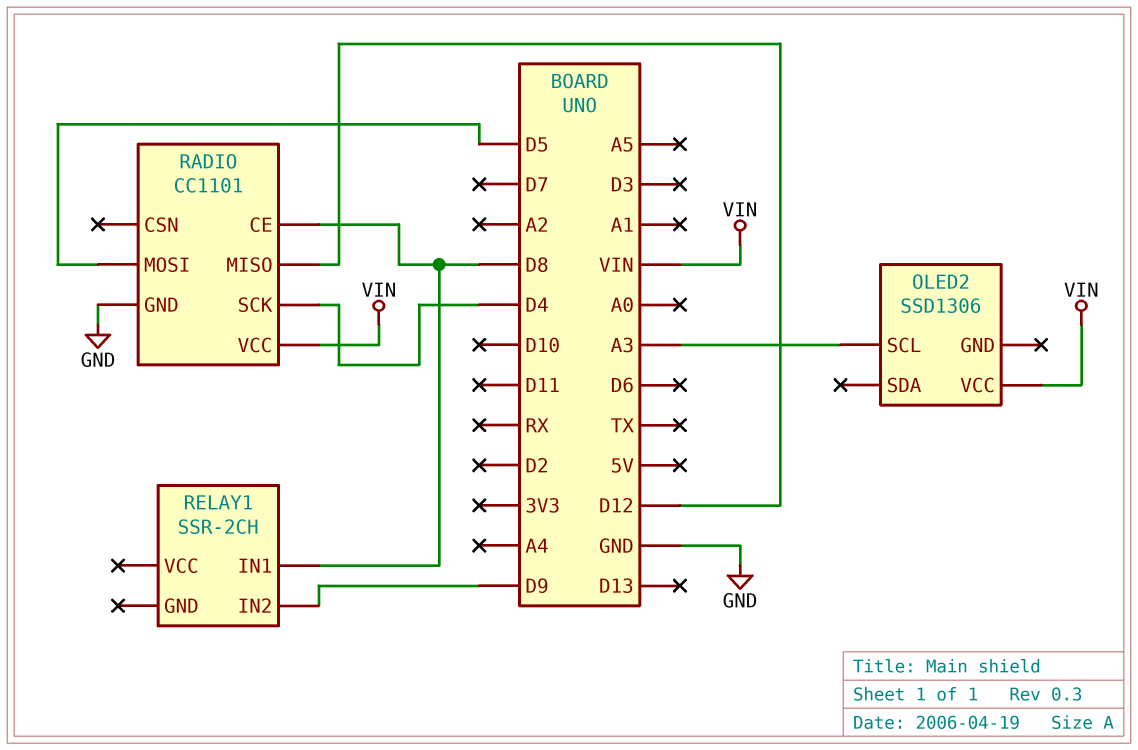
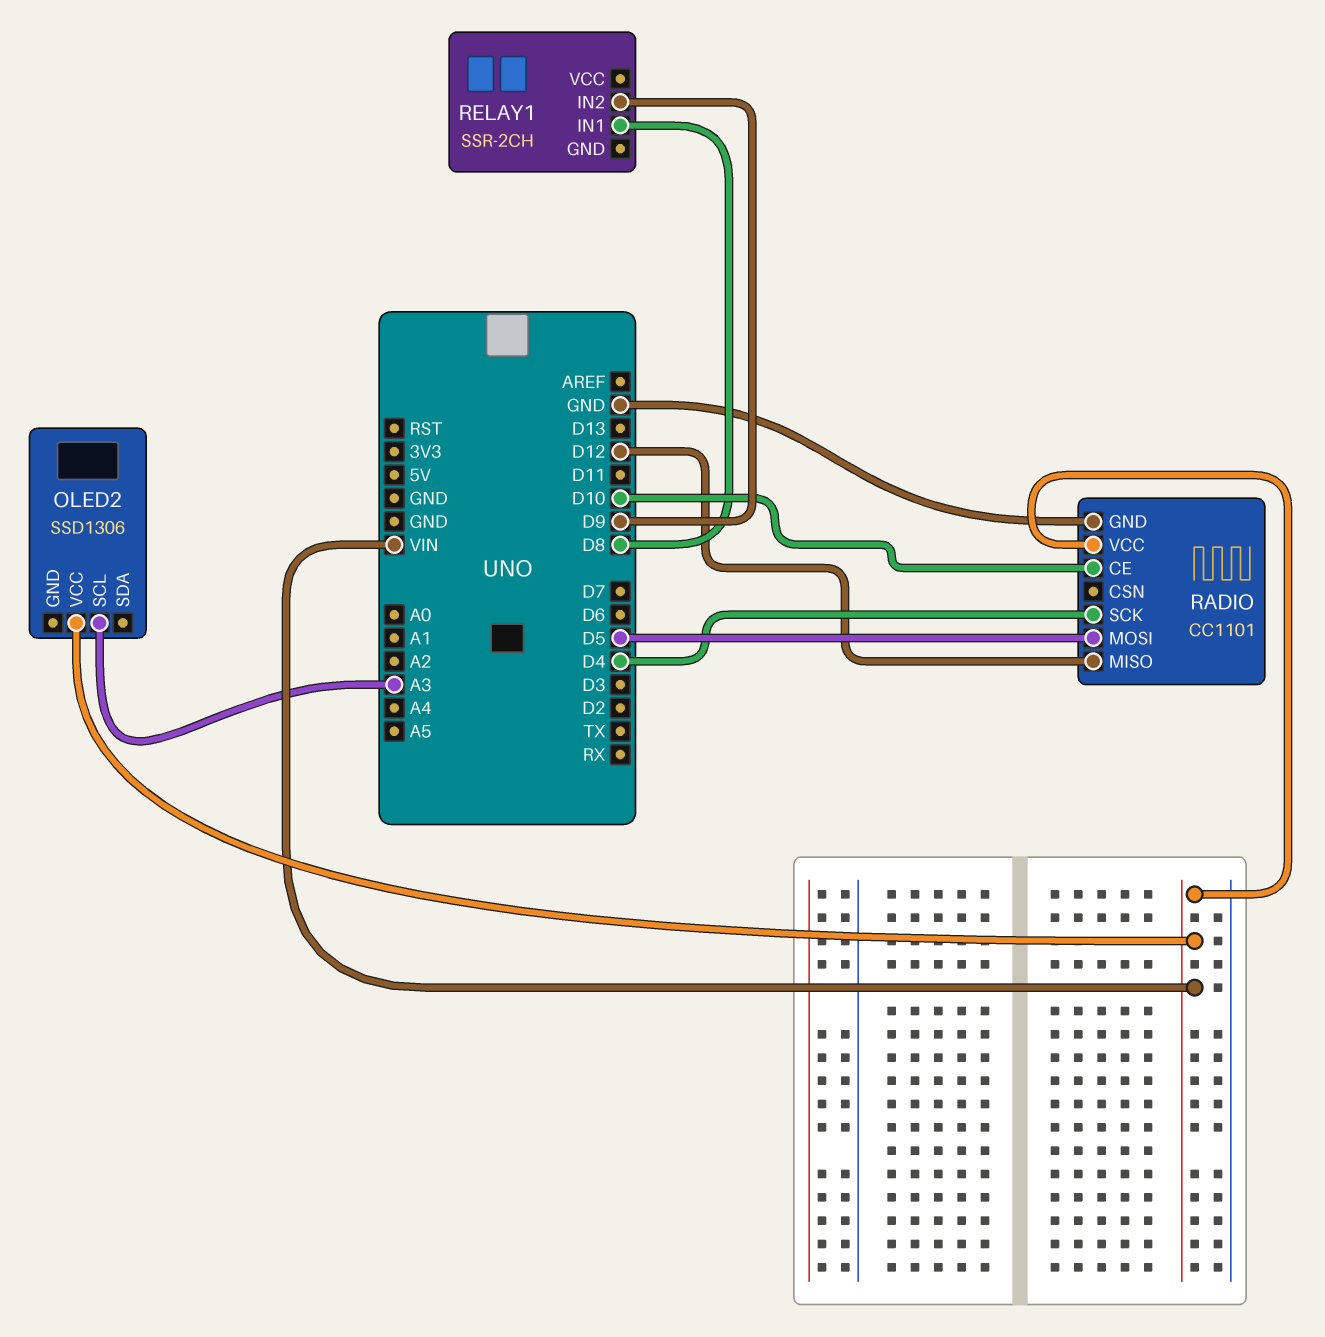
RADIO pin CE: D8 -> D10

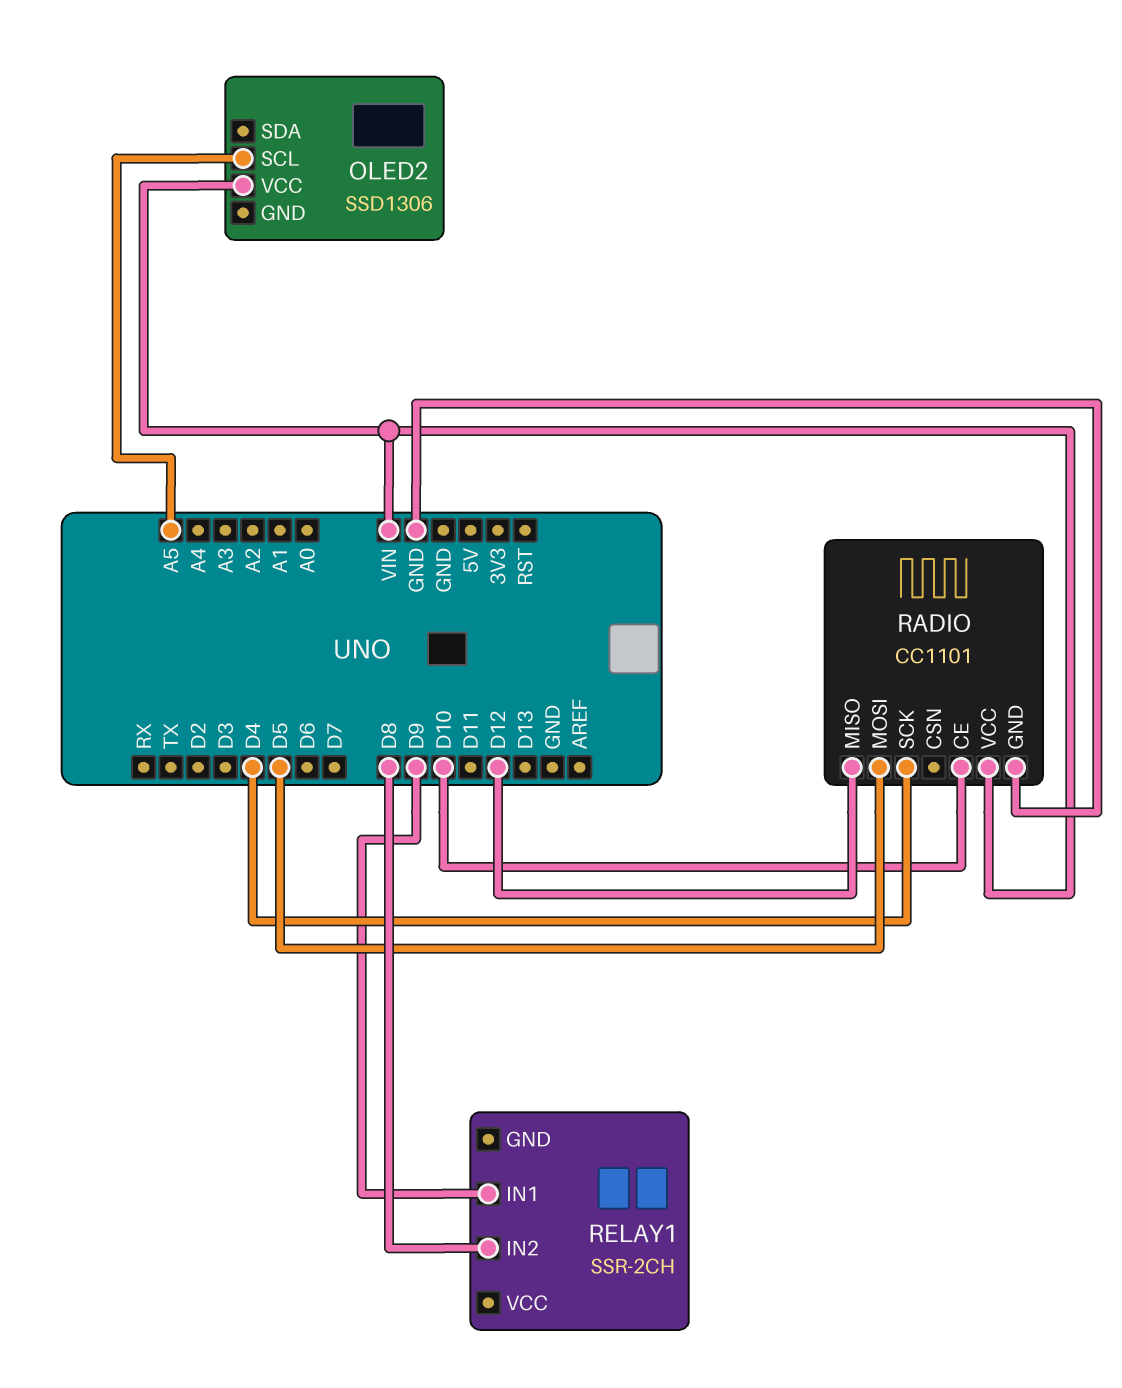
OLED2 pin SCL: A3 -> A5
RELAY1 pin IN1: D8 -> D9
RELAY1 pin IN2: D9 -> D8

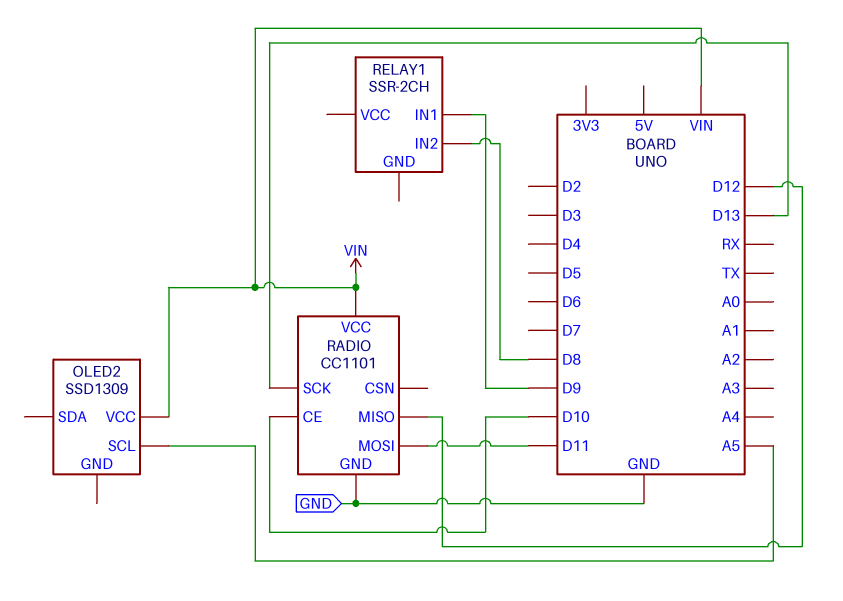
OLED2: SSD1306 -> SSD1309
RADIO pin MOSI: D5 -> D11
RADIO pin SCK: D4 -> D13

